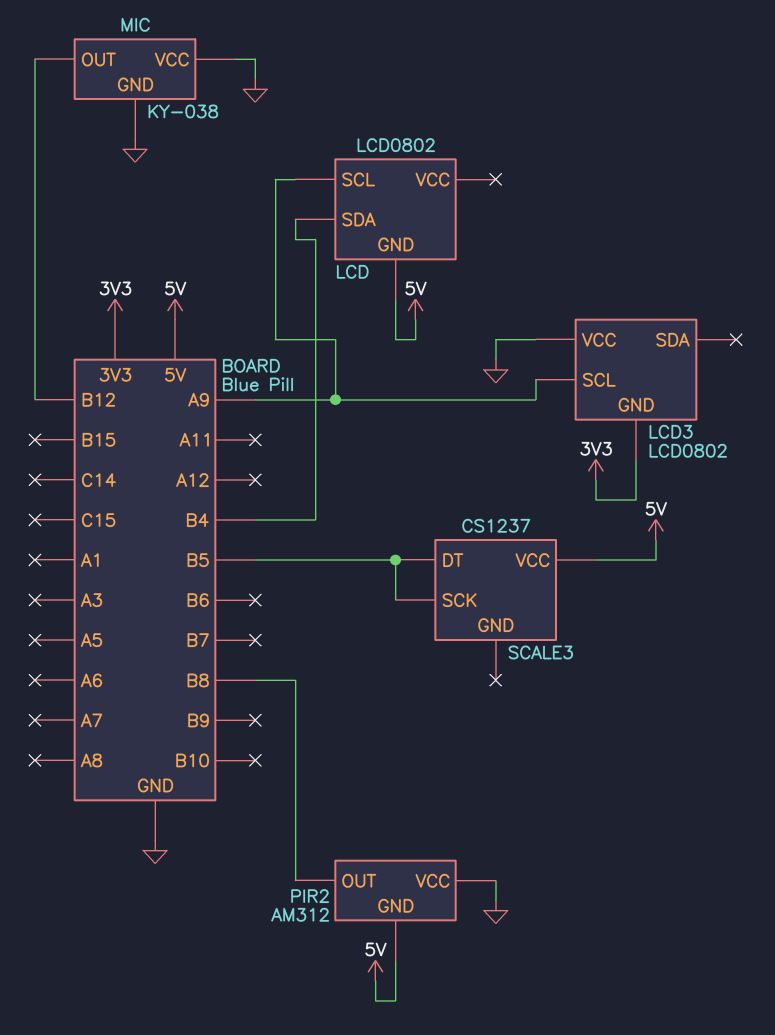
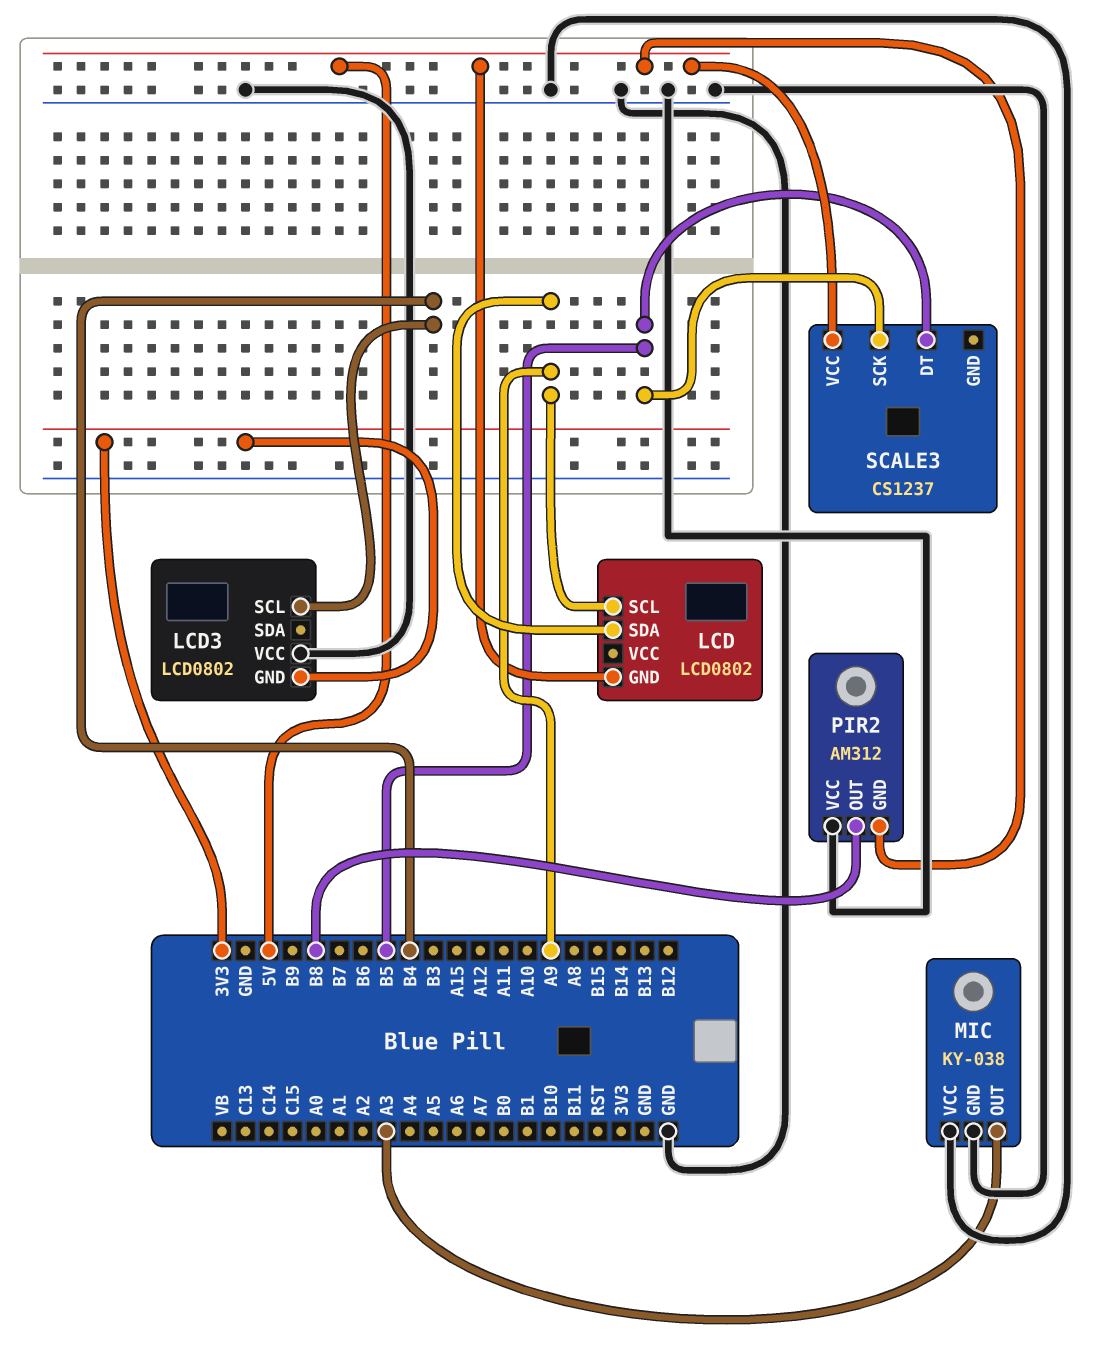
LCD pin SDA: B4 -> A9
LCD3 pin SCL: A9 -> B4
MIC pin OUT: B12 -> A3

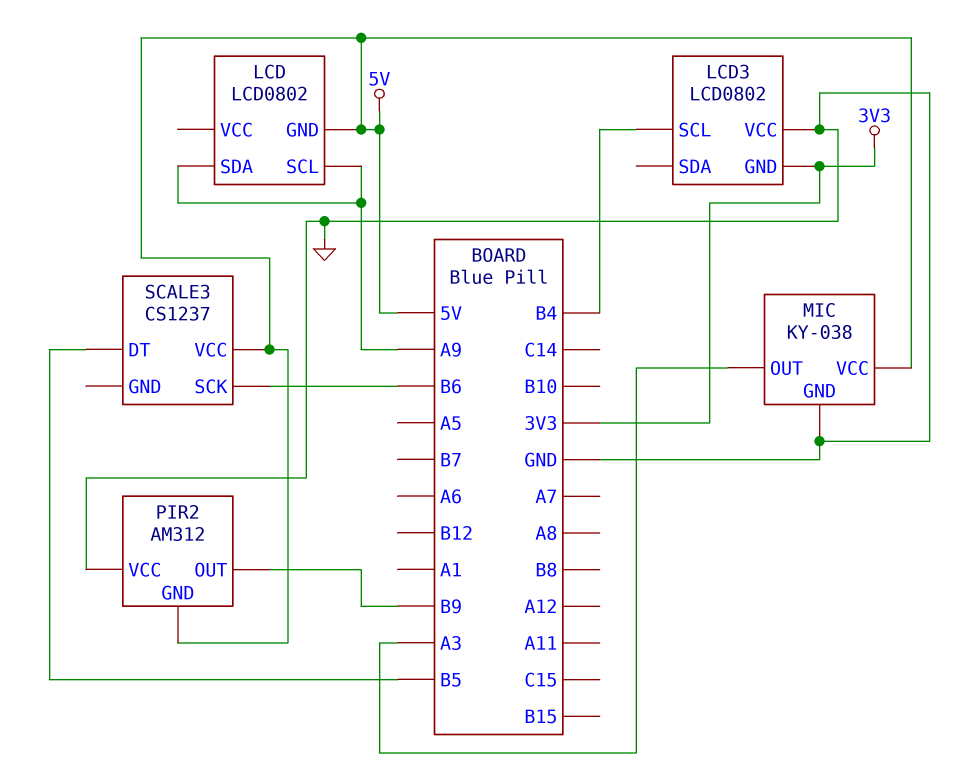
MIC pin VCC: GND -> 5V
PIR2 pin OUT: B8 -> B9
SCALE3 pin SCK: B5 -> B6

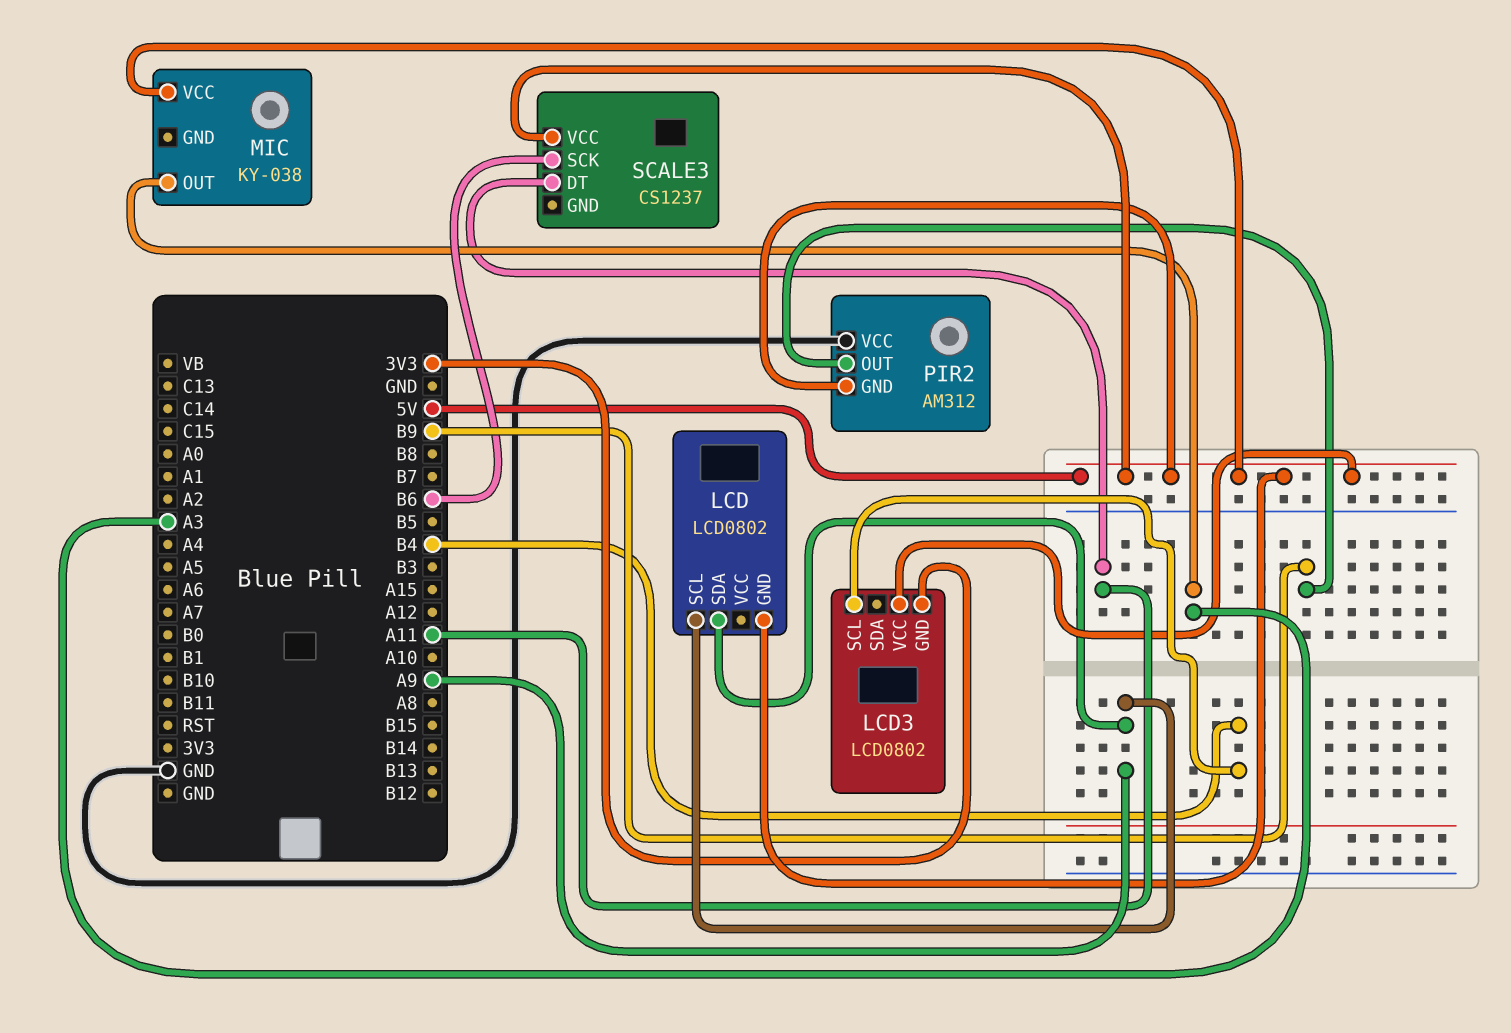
LCD3 pin VCC: GND -> 5V
MIC pin GND: GND -> none
SCALE3 pin DT: B5 -> A11

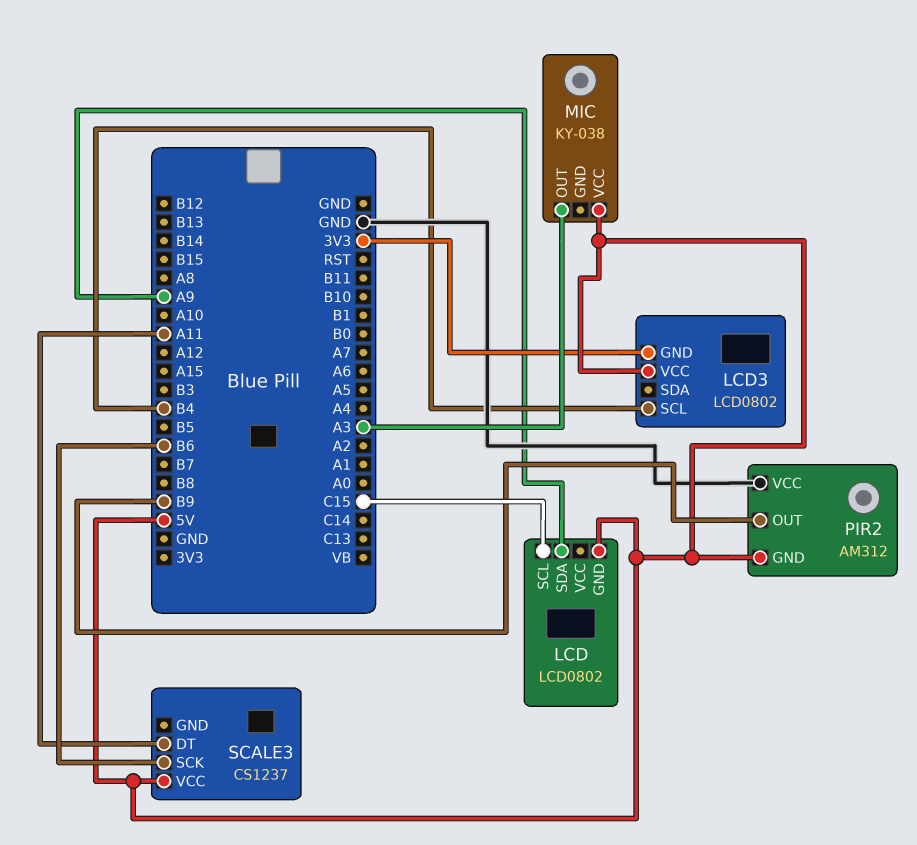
LCD pin SCL: A9 -> C15

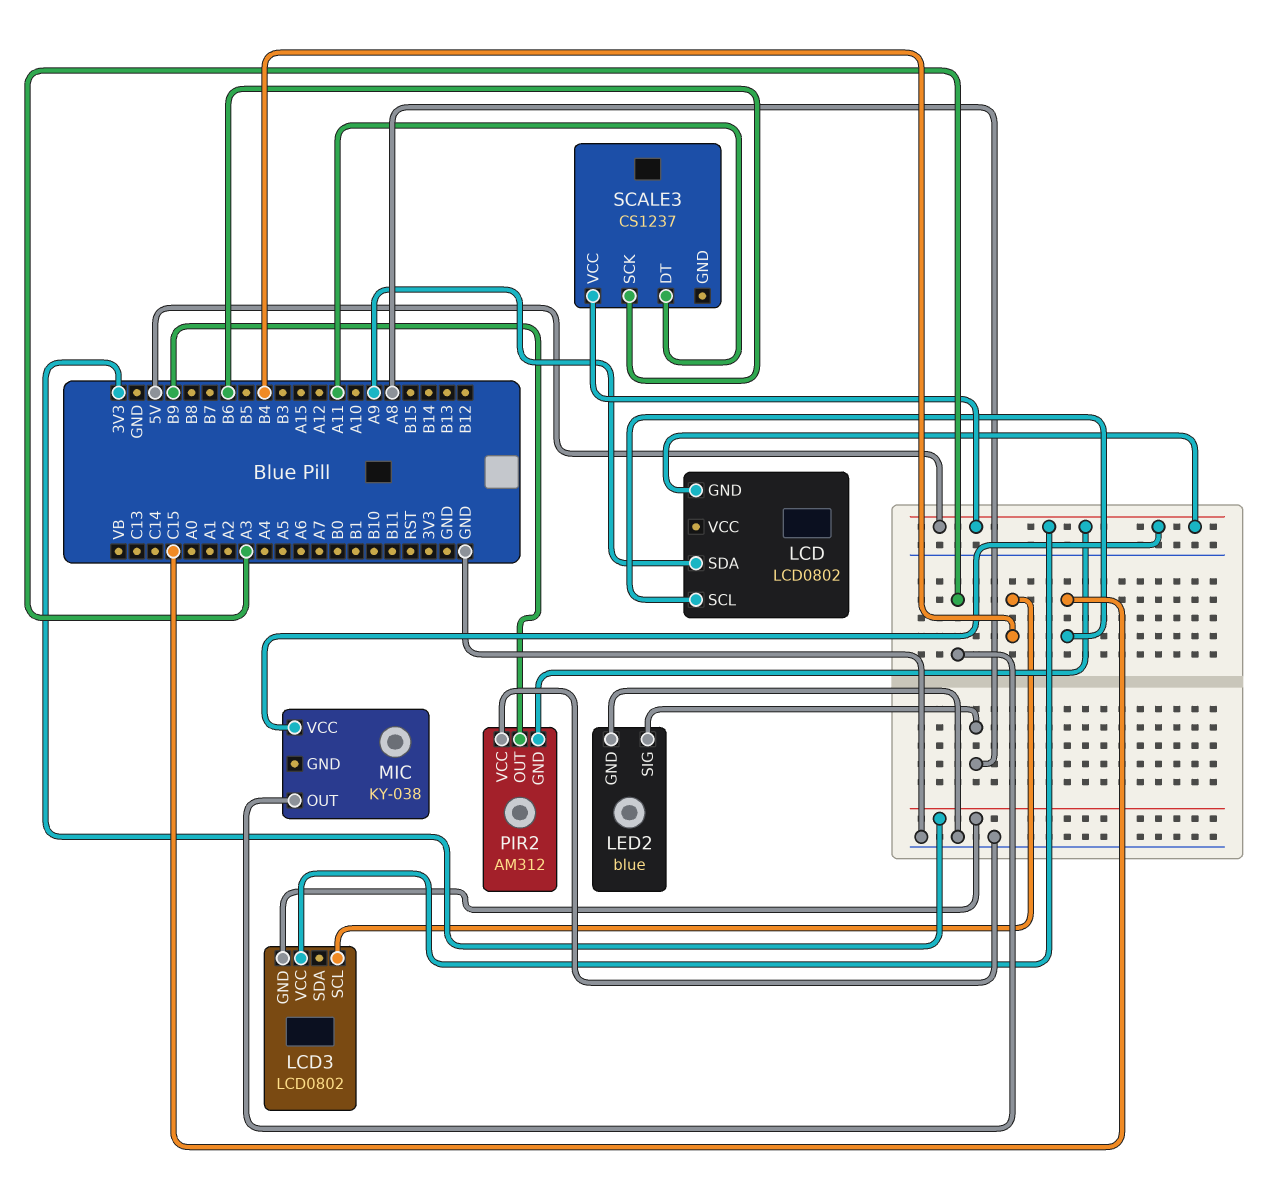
LED2: none -> blue
LED2 pin GND: none -> GND
LED2 pin SIG: none -> A8

